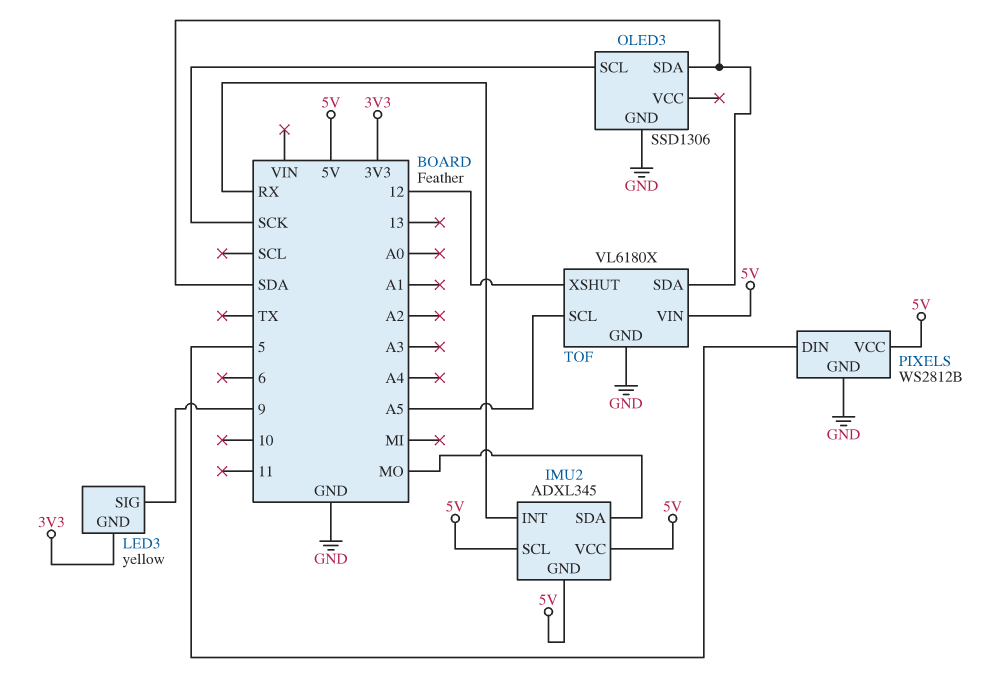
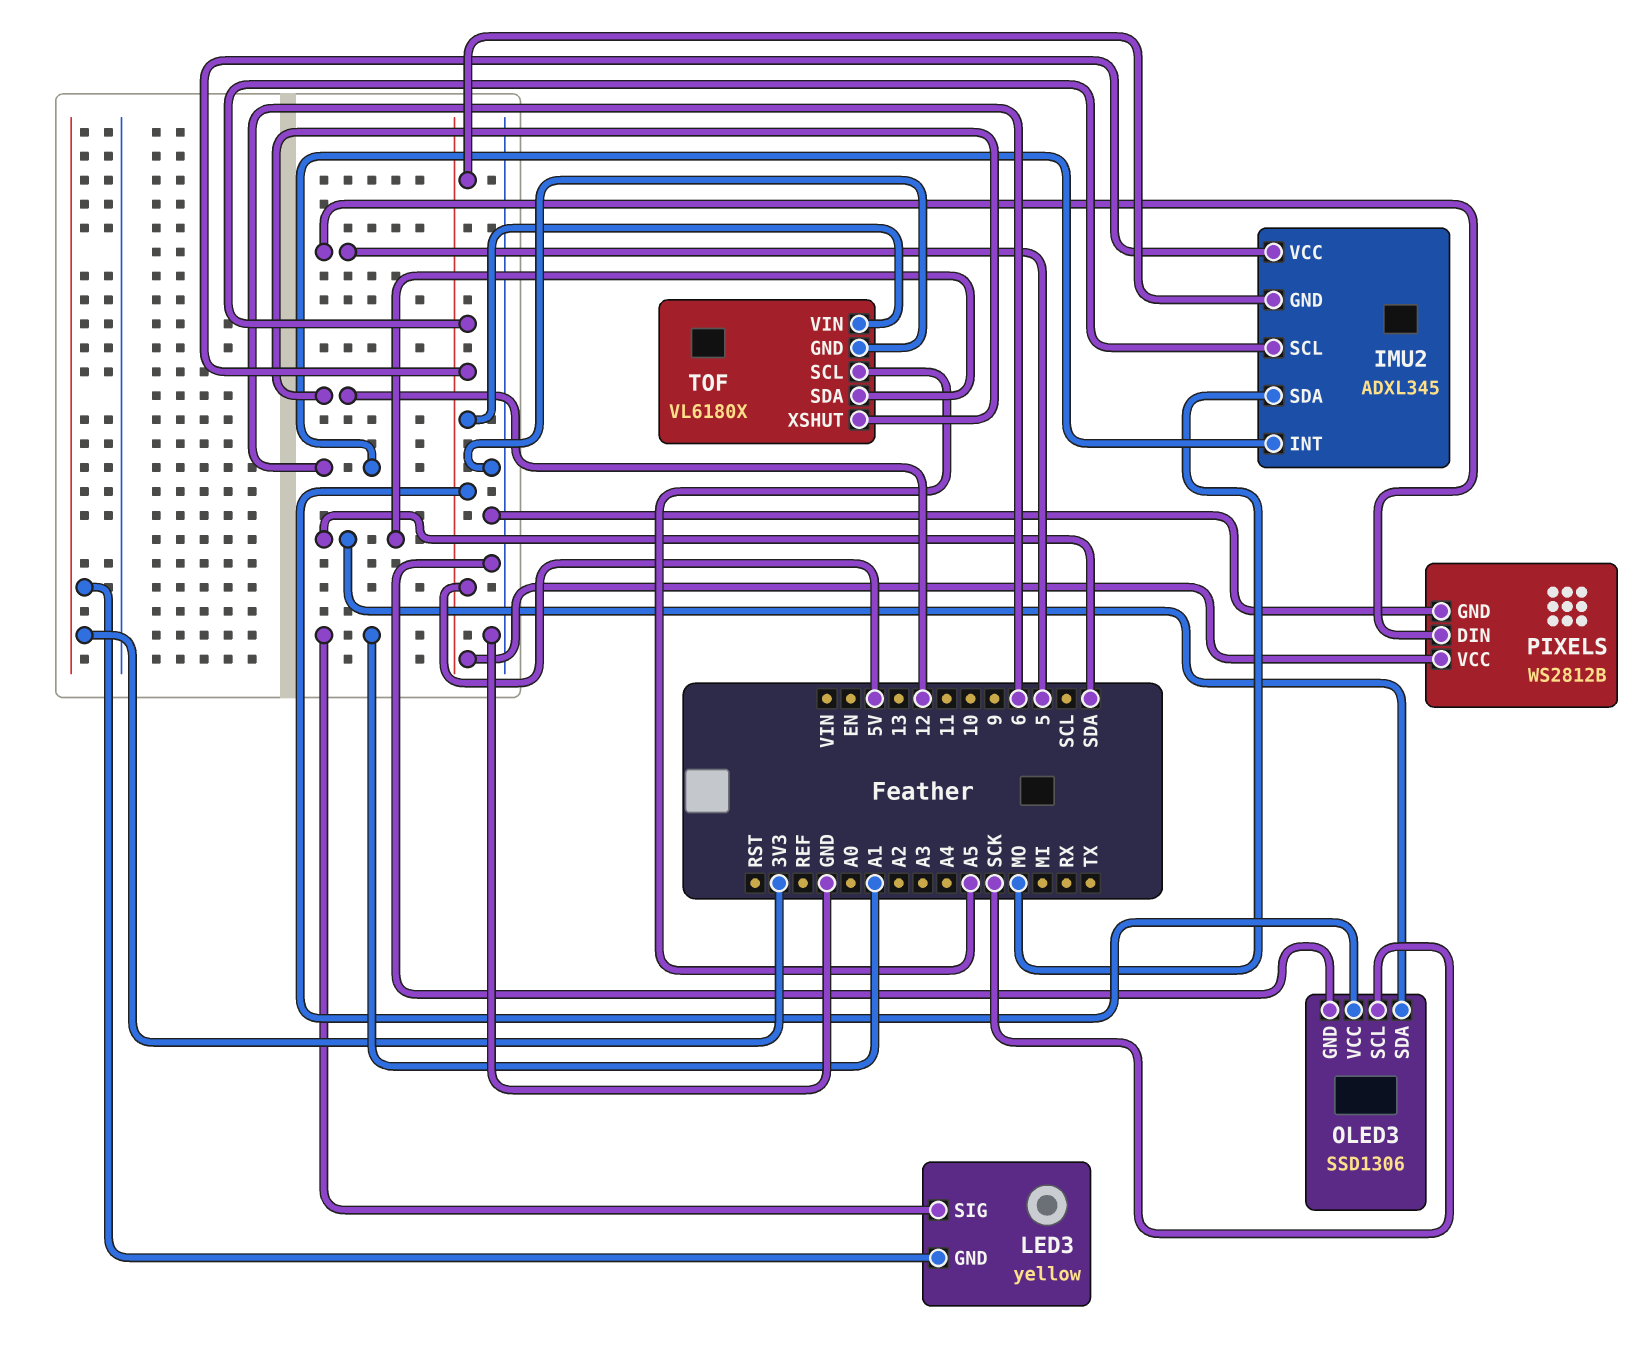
IMU2 pin INT: RX -> 6
LED3 pin SIG: 9 -> A1
OLED3 pin VCC: none -> 5V

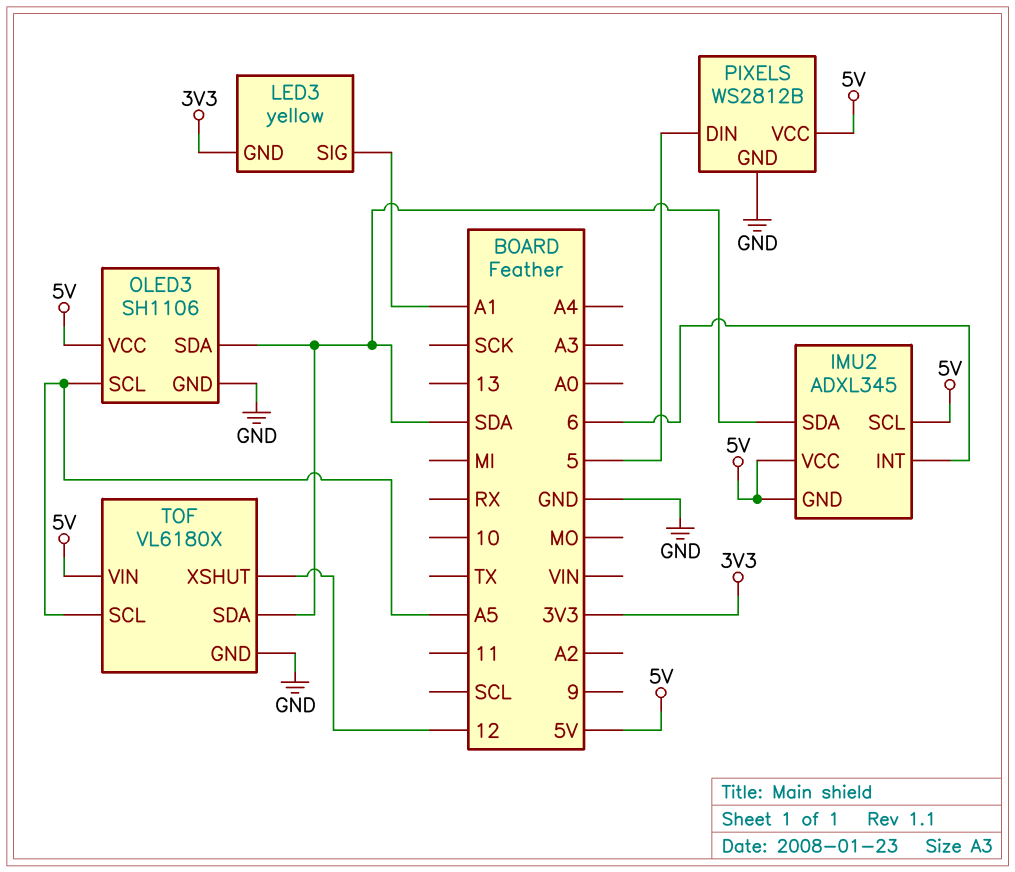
IMU2 pin SDA: MO -> SDA
OLED3: SSD1306 -> SH1106
OLED3 pin SCL: SCK -> A5

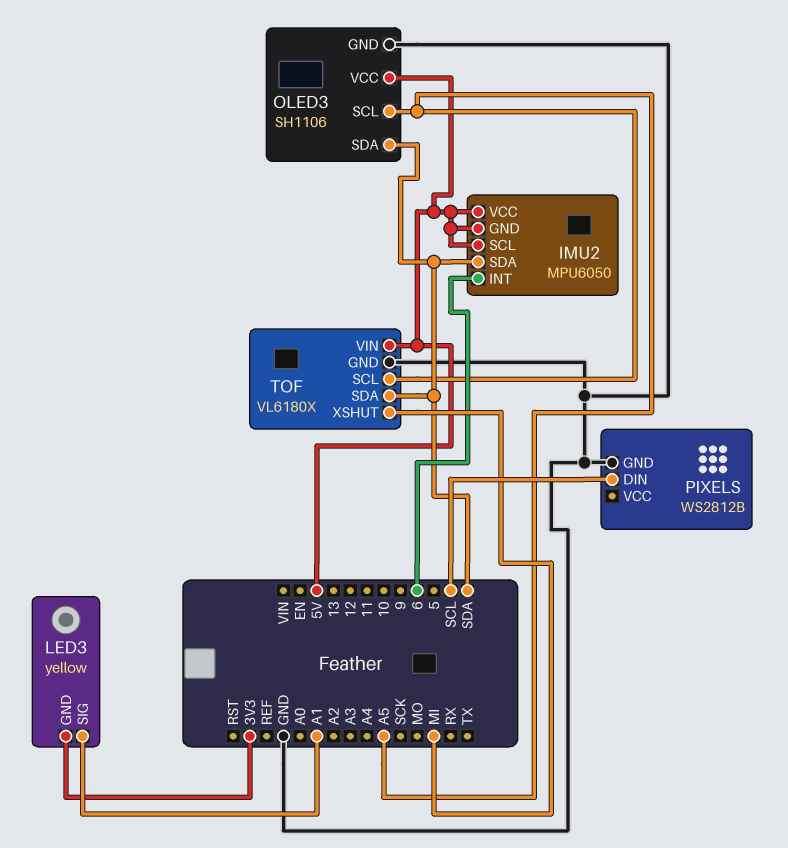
IMU2: ADXL345 -> MPU6050
PIXELS pin DIN: 5 -> SCL
PIXELS pin VCC: 5V -> none
TOF pin XSHUT: 12 -> MI

